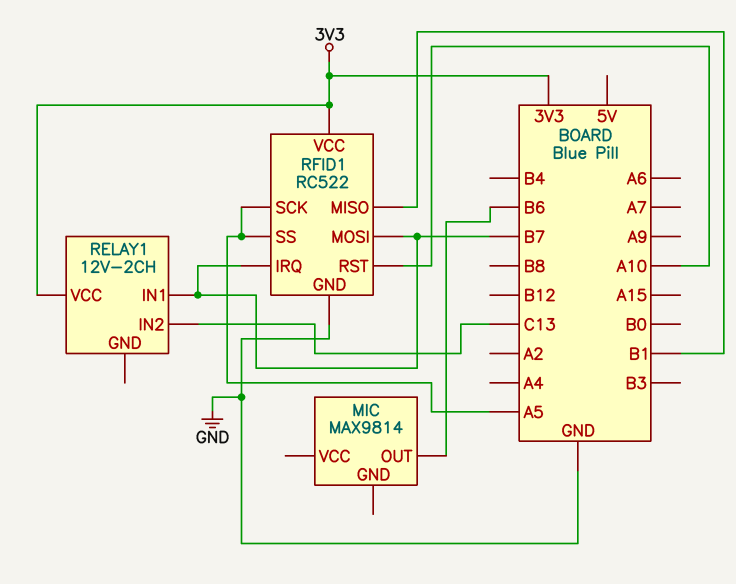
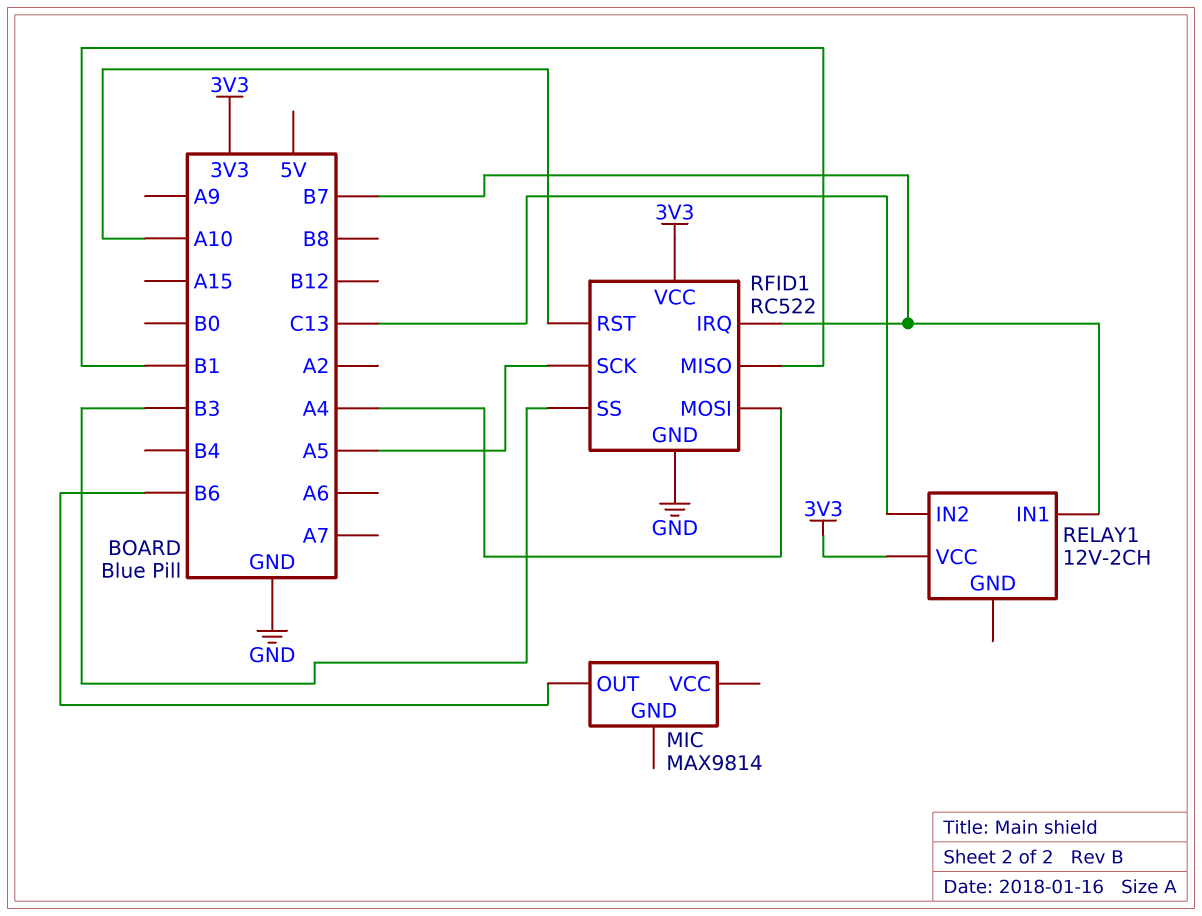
RFID1 pin MOSI: B7 -> A4
RFID1 pin SS: A5 -> B3

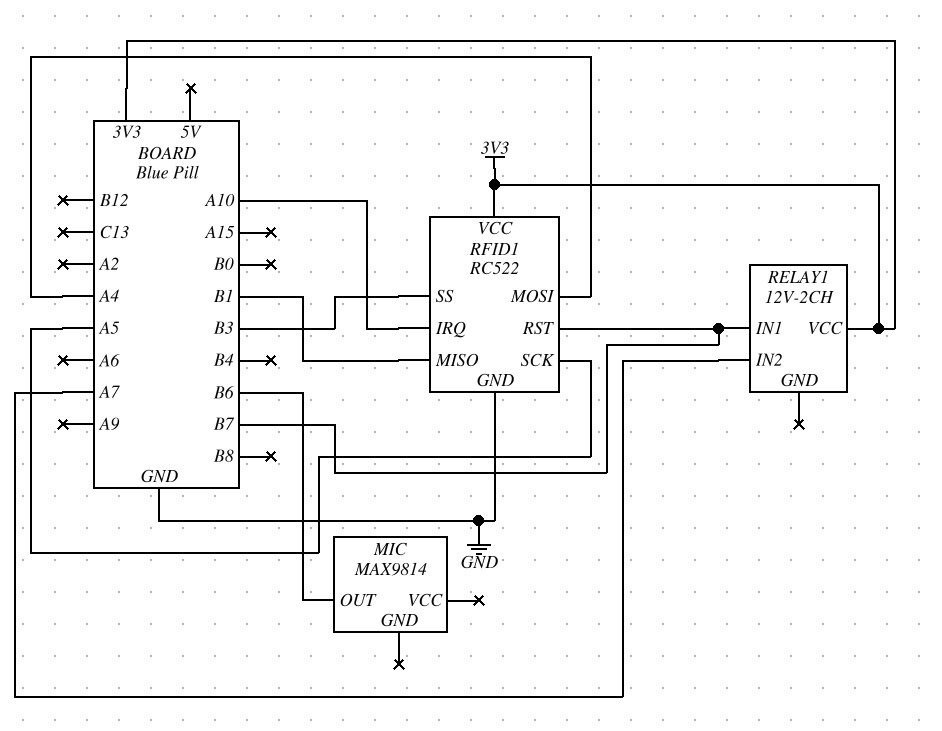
RELAY1 pin IN2: C13 -> A7
RFID1 pin IRQ: B7 -> A10
RFID1 pin RST: A10 -> B7

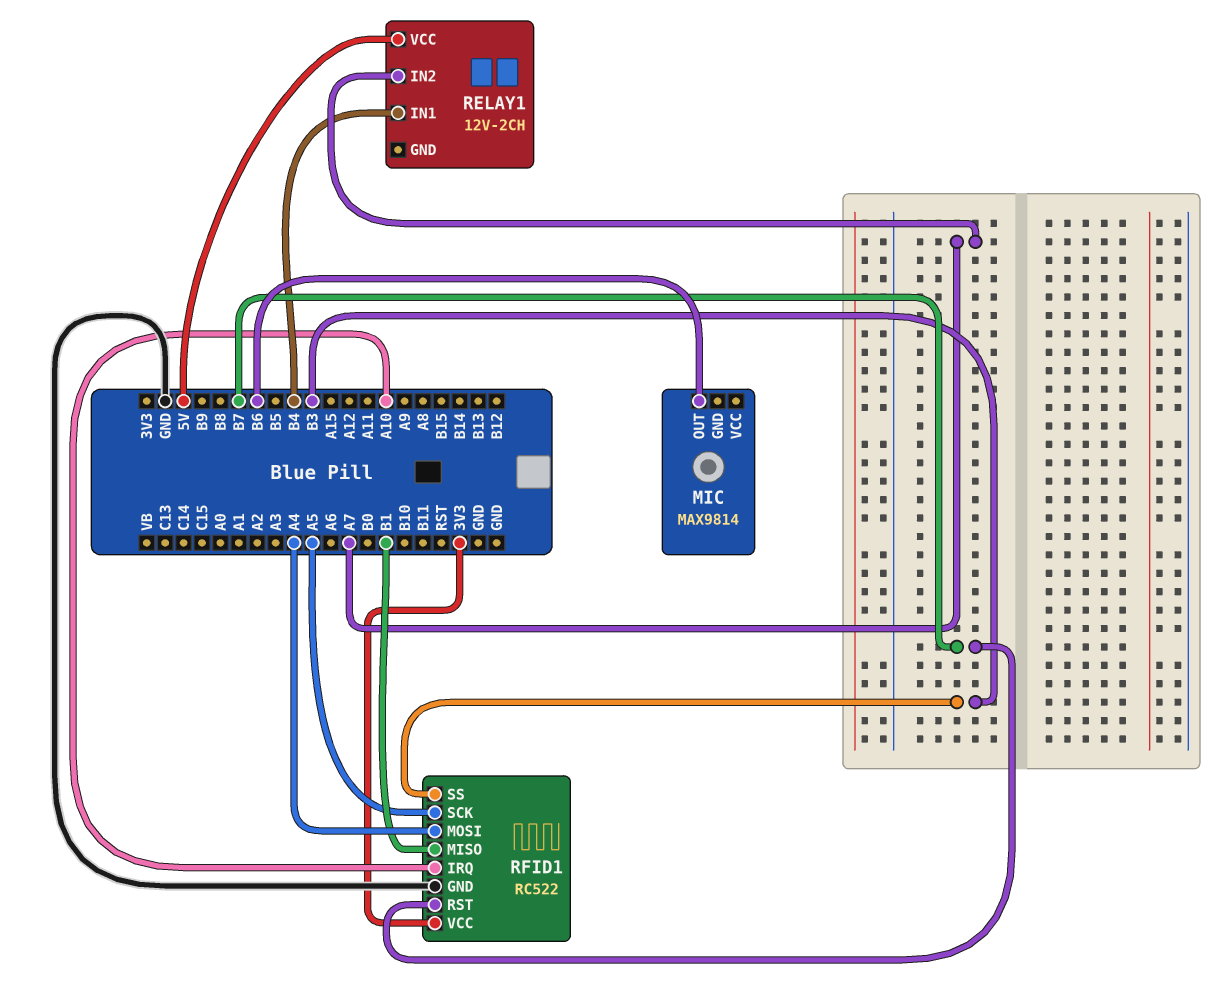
RELAY1 pin IN1: B7 -> B4
RELAY1 pin VCC: 3V3 -> 5V

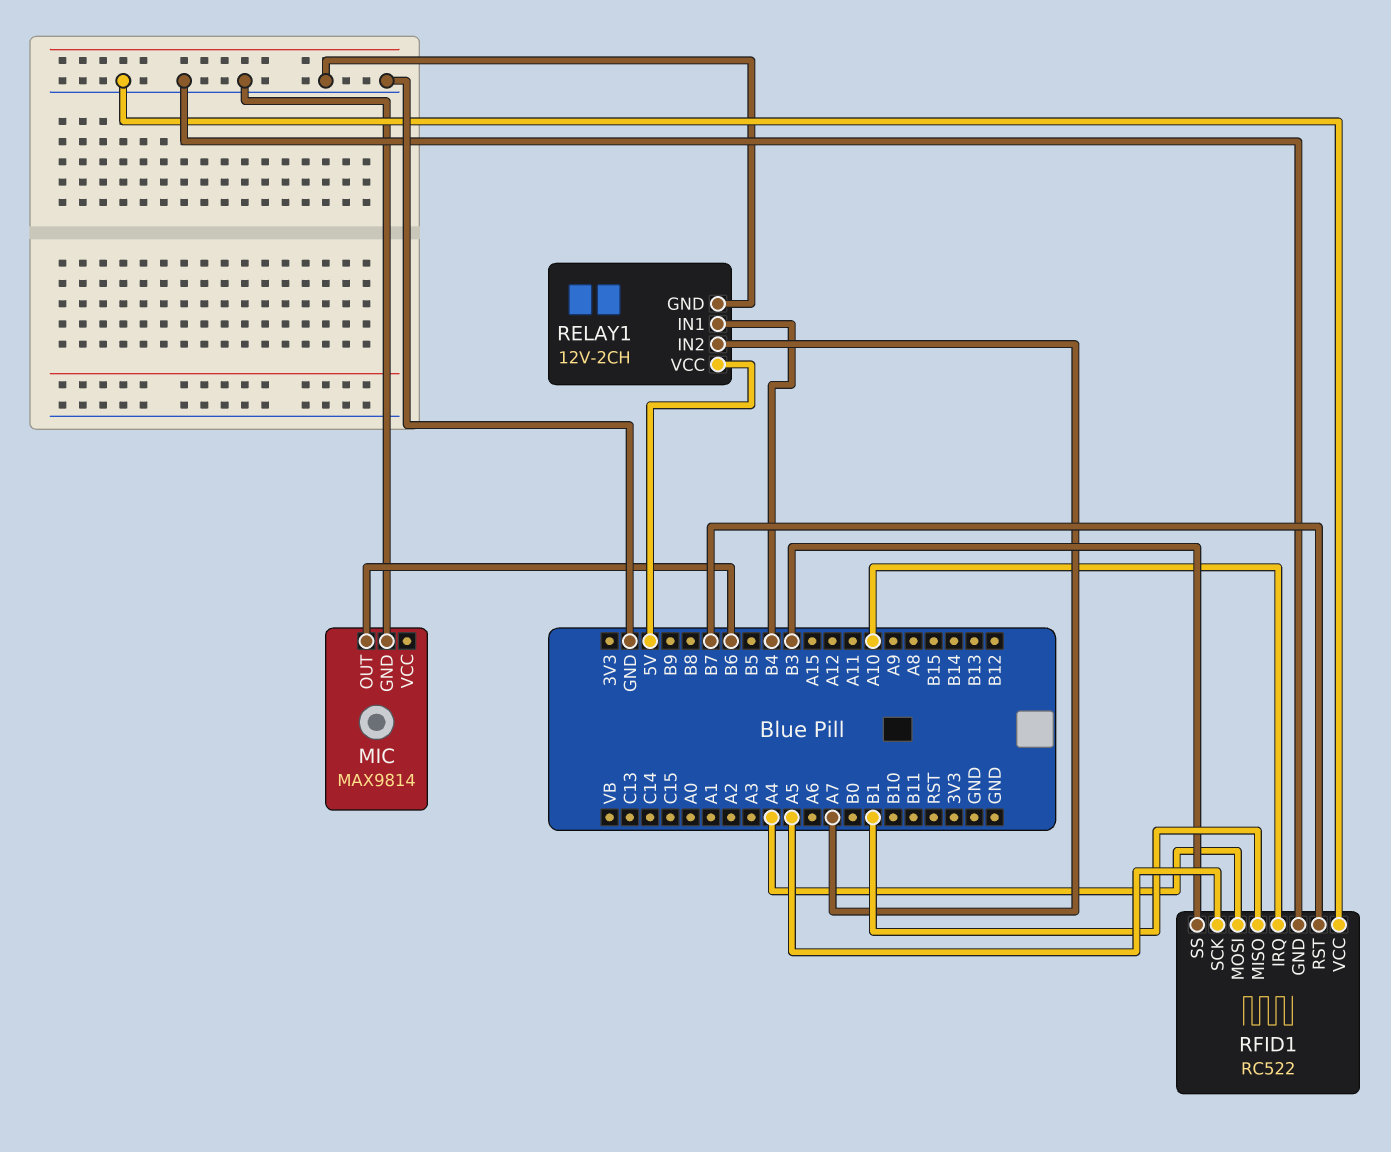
MIC pin GND: none -> GND
RELAY1 pin GND: none -> GND
RFID1 pin VCC: 3V3 -> GND

